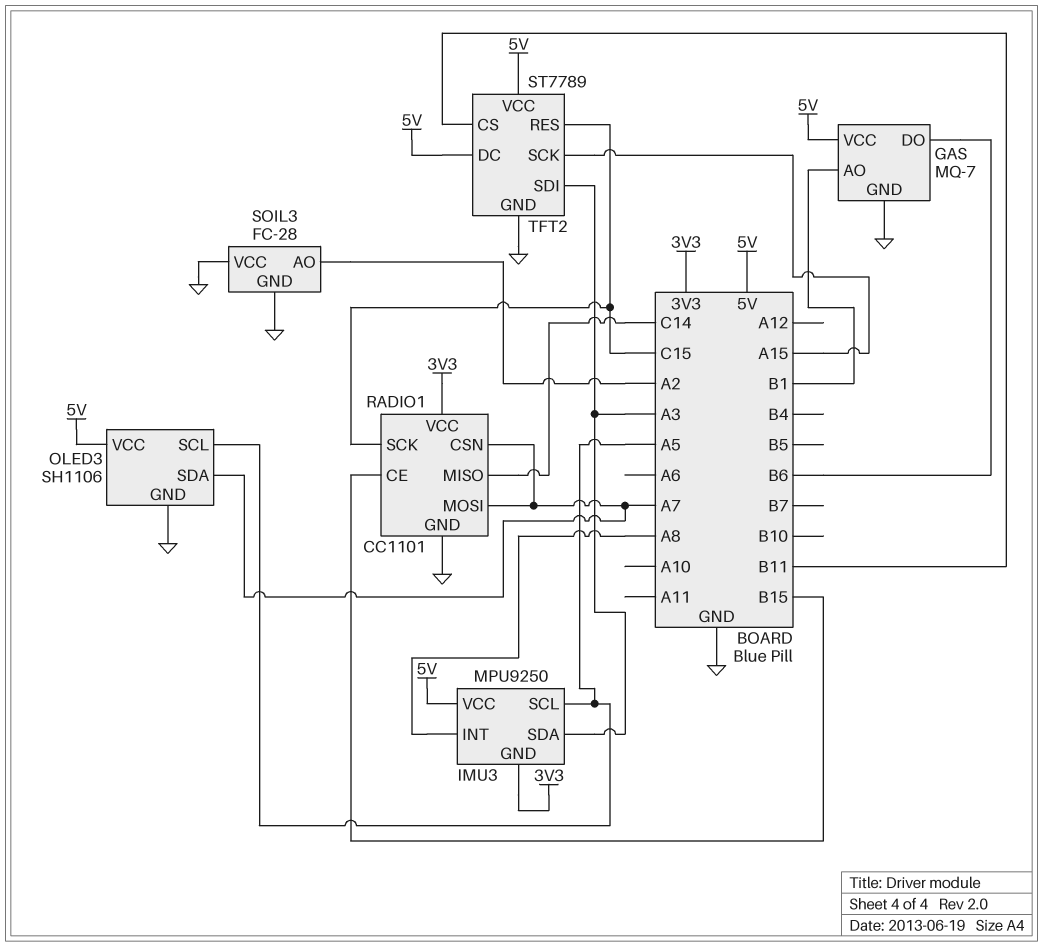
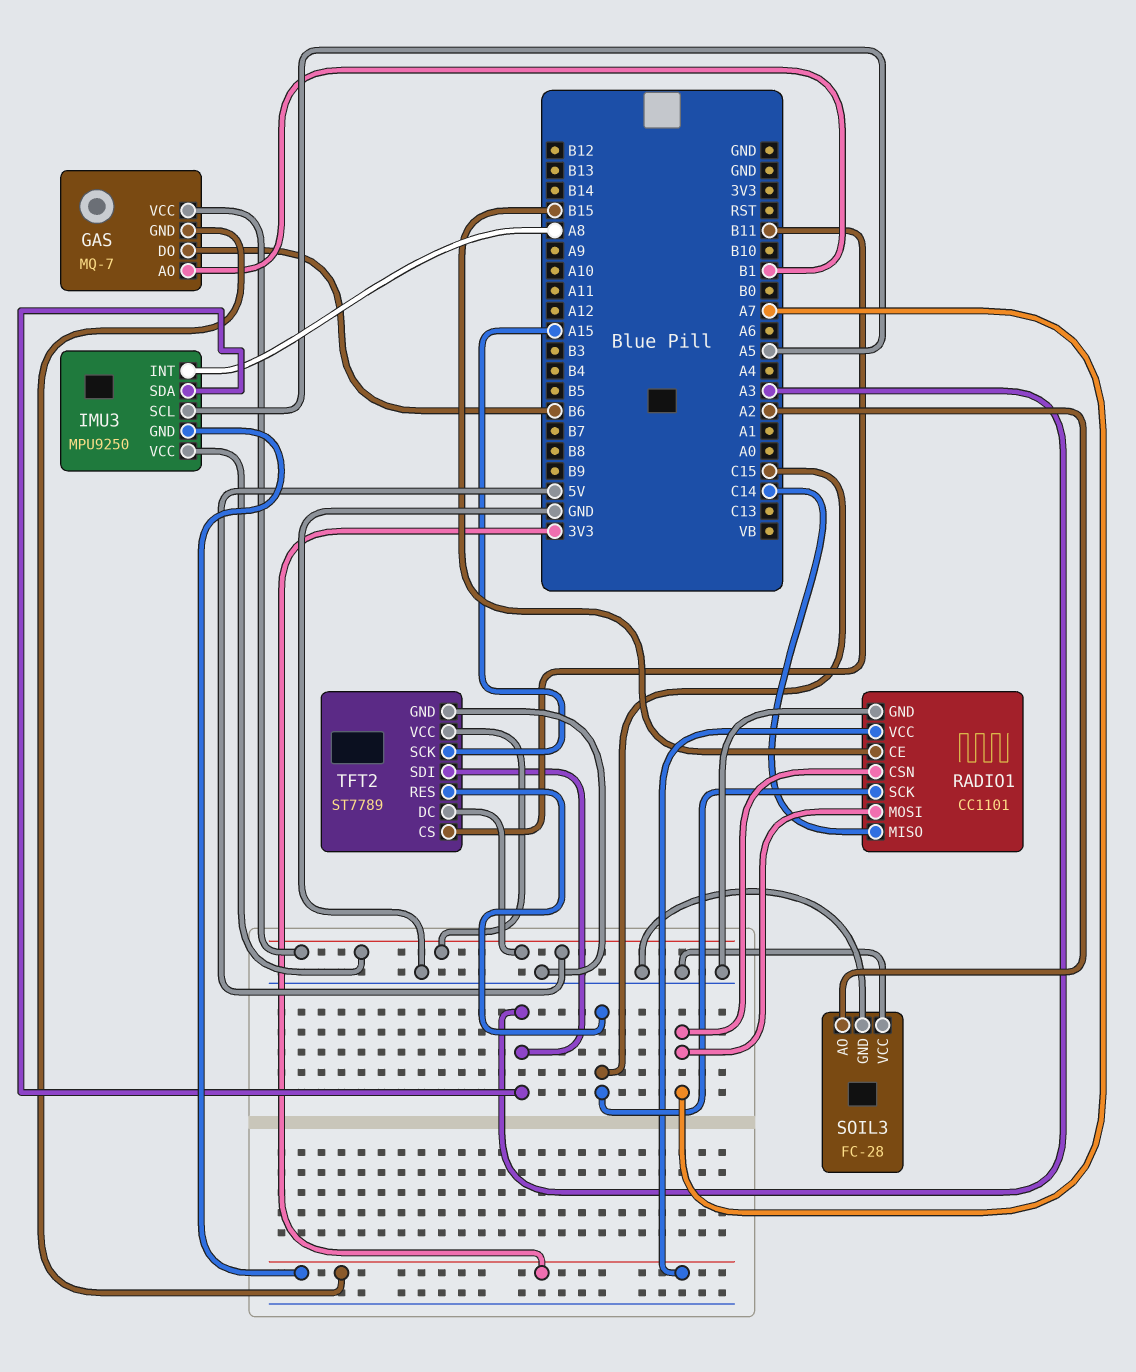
GAS pin GND: GND -> 3V3
OLED3: SH1106 -> none
OLED3 pin GND: GND -> none
OLED3 pin SCL: A5 -> none
OLED3 pin SDA: A7 -> none
OLED3 pin VCC: 5V -> none

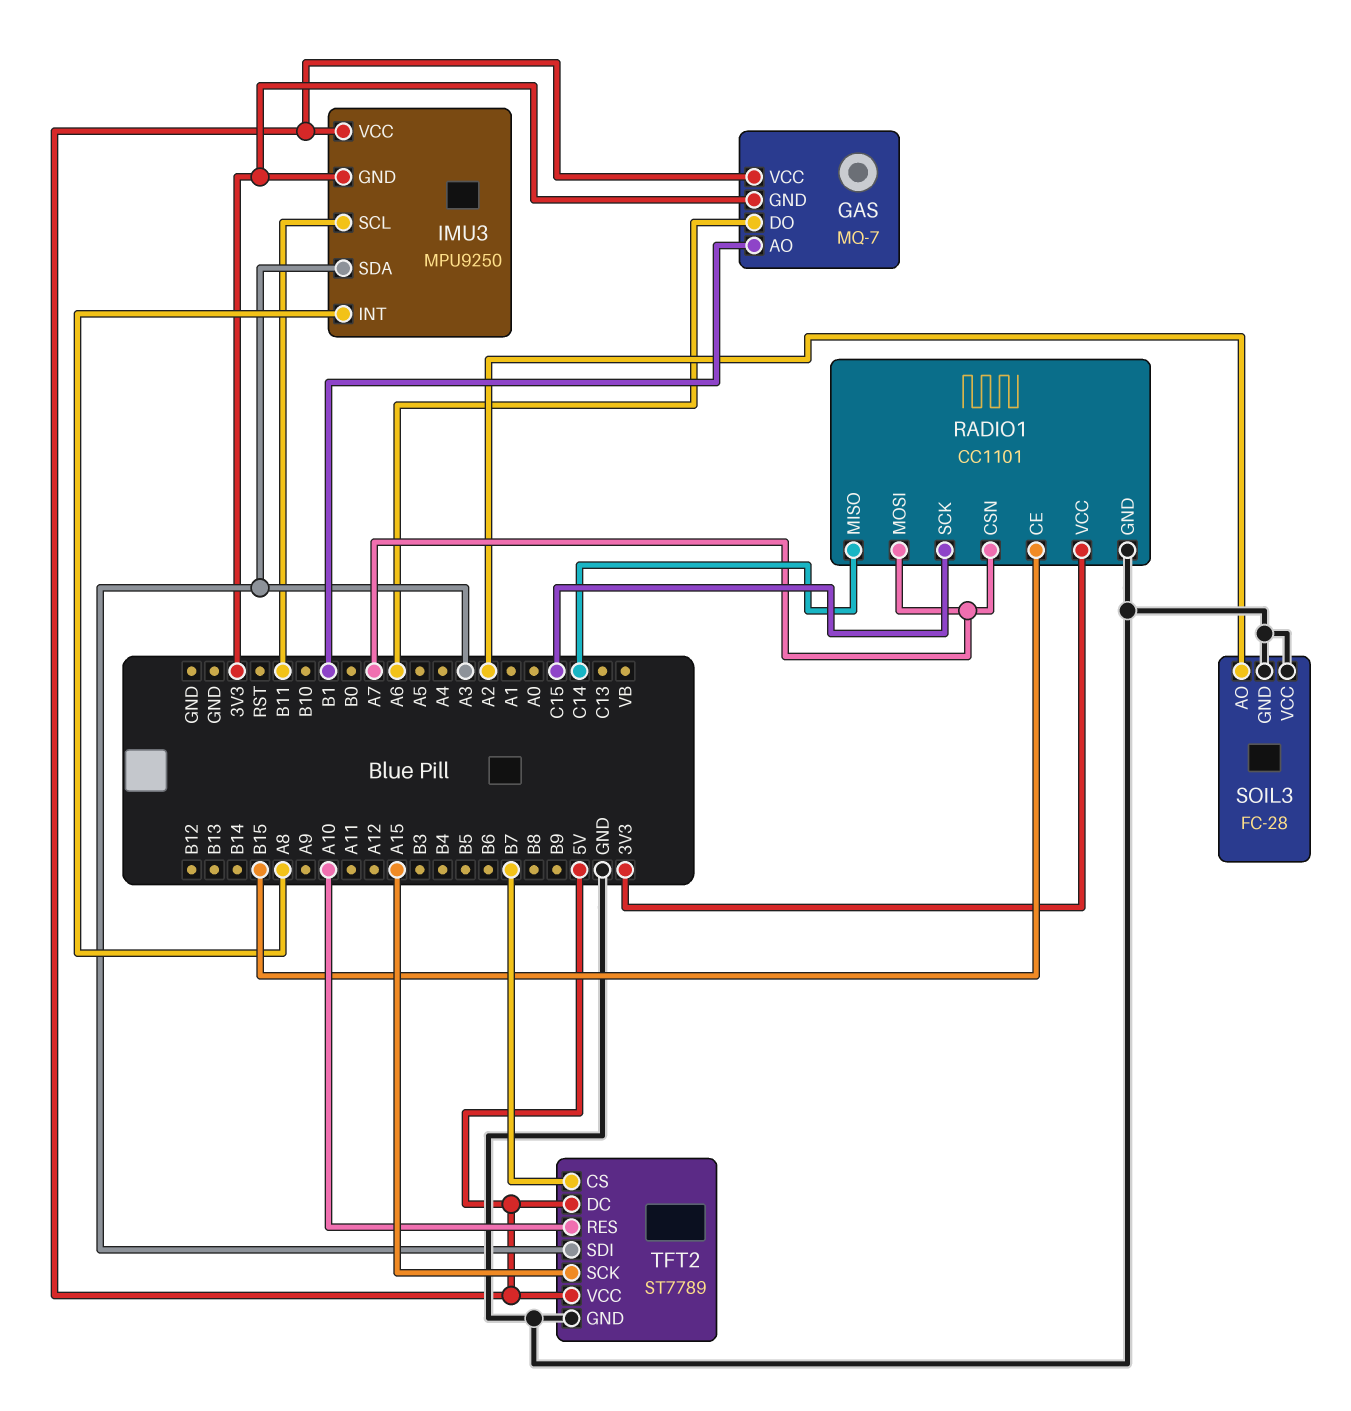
GAS pin DO: B6 -> A6
IMU3 pin SCL: A5 -> B11
TFT2 pin CS: B11 -> B7
TFT2 pin RES: C15 -> A10

